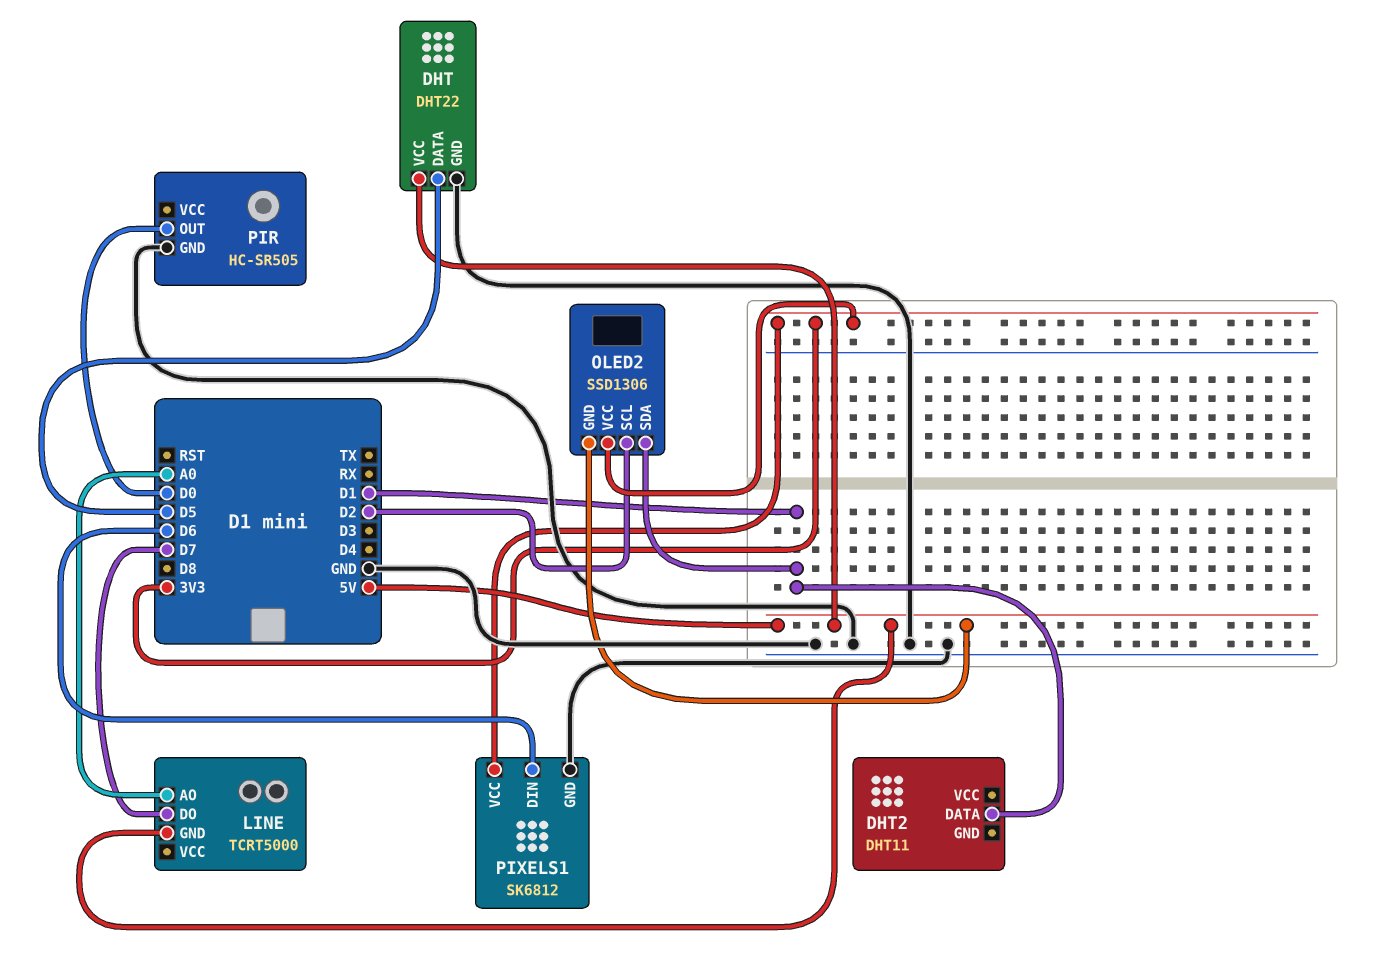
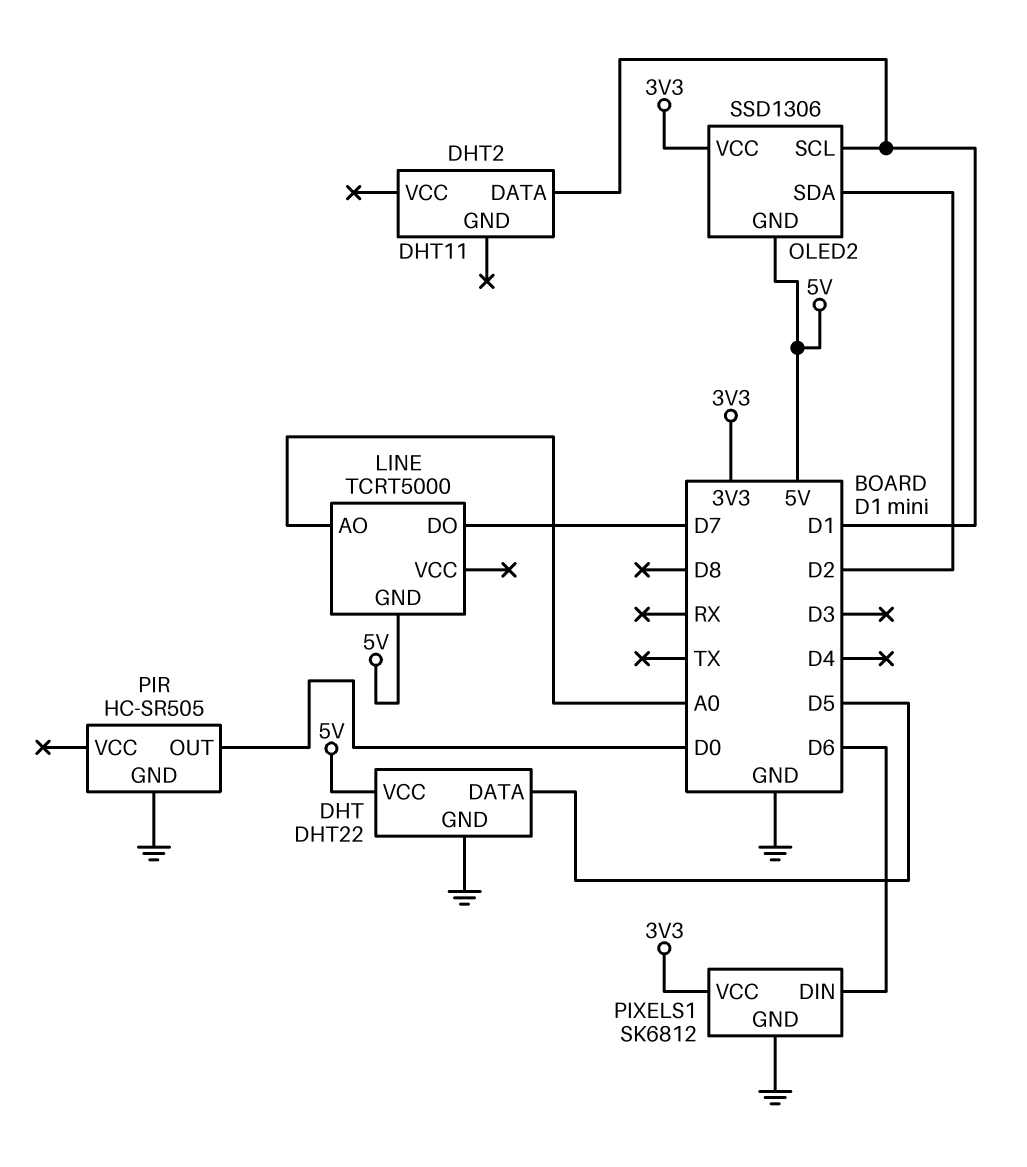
OLED2 pin SCL: D2 -> D1
OLED2 pin SDA: D1 -> D2

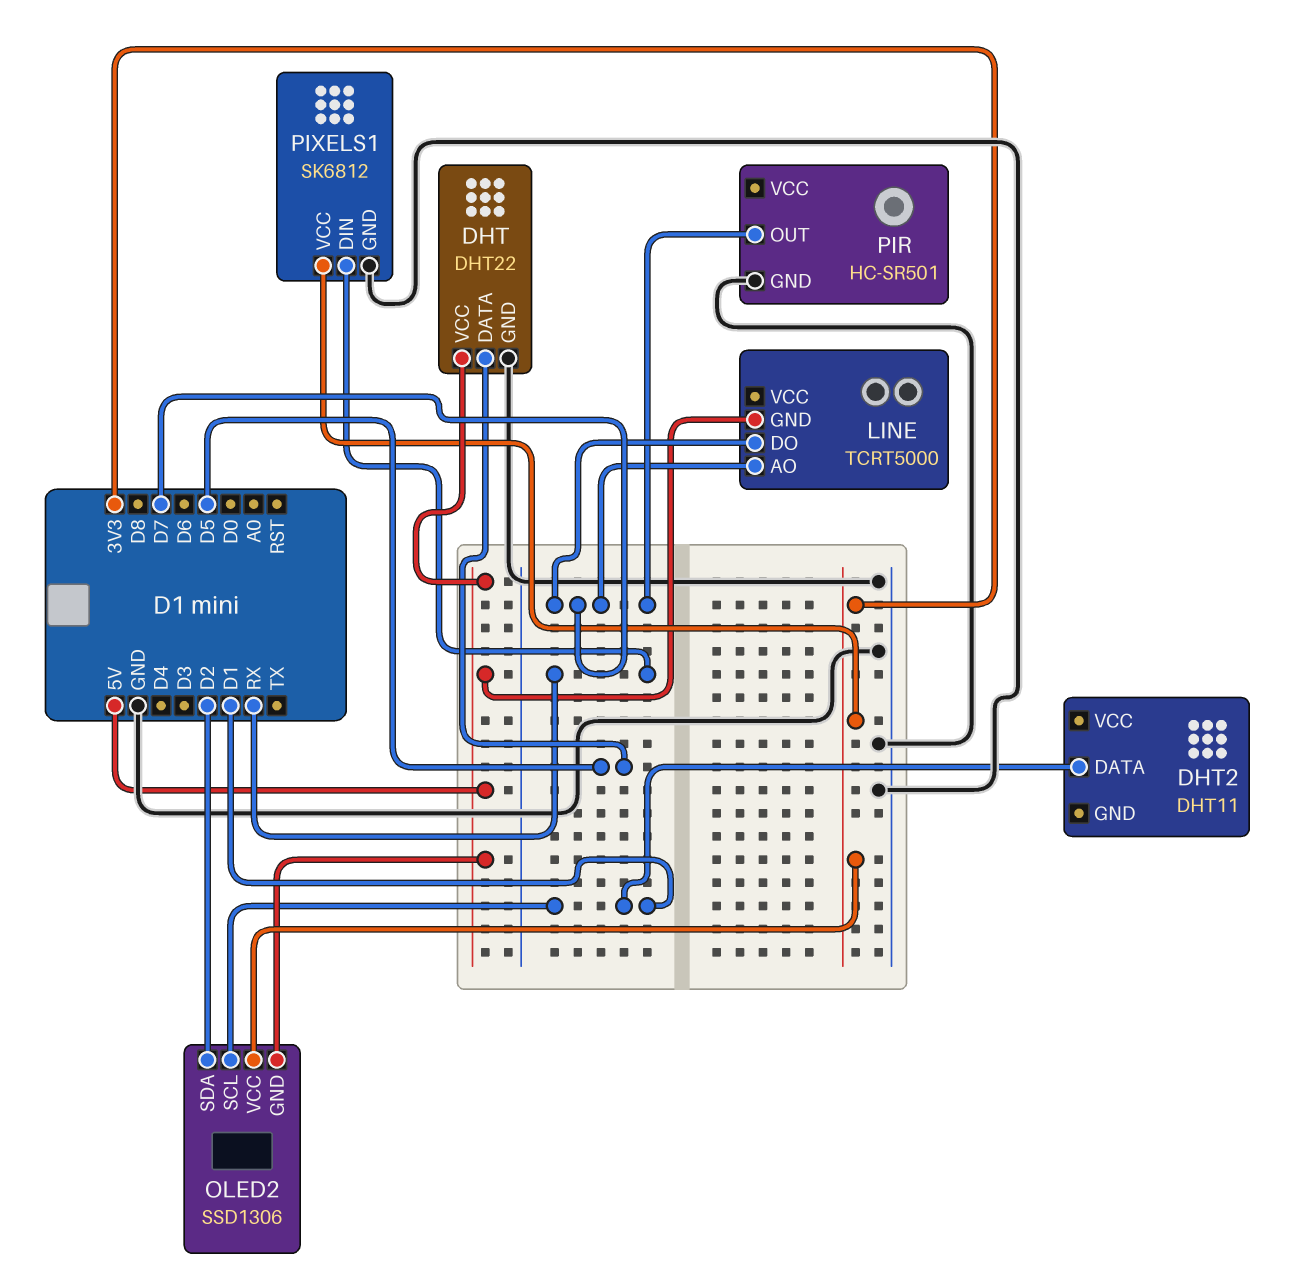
LINE pin AO: A0 -> D7
PIR: HC-SR505 -> HC-SR501
PIR pin OUT: D0 -> D7
PIXELS1 pin DIN: D6 -> RX

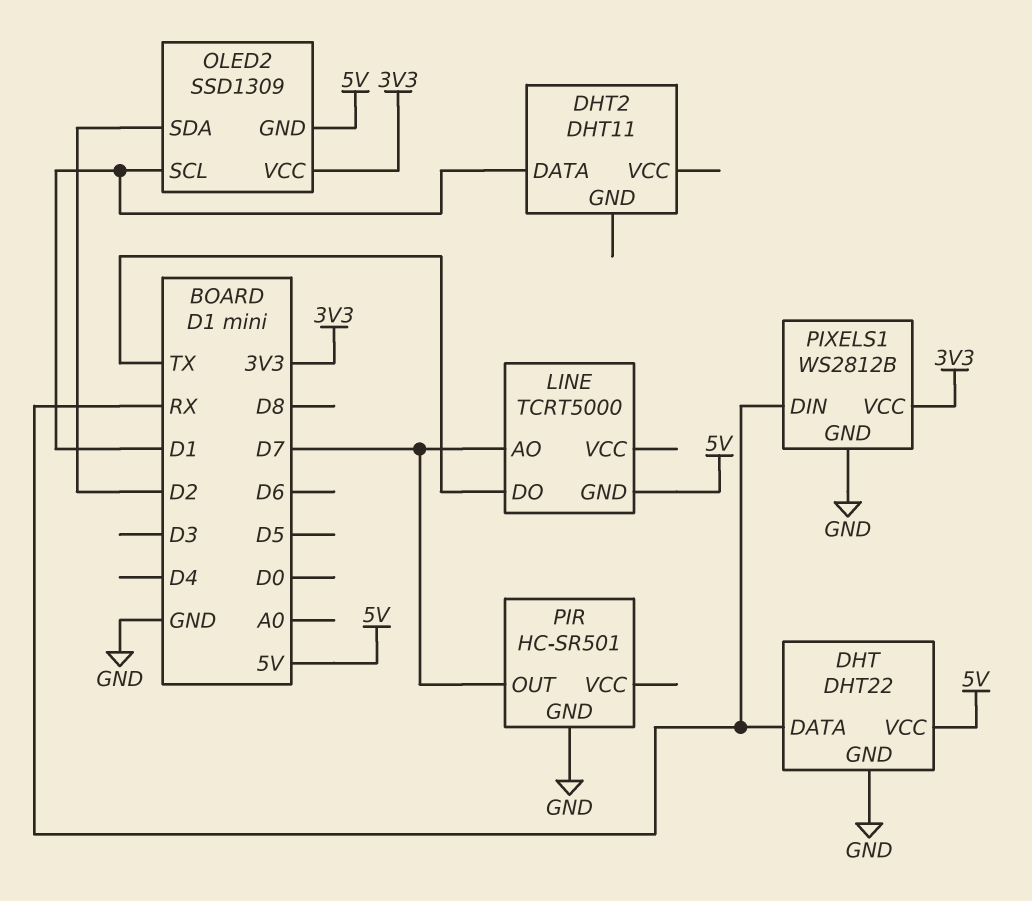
DHT pin DATA: D5 -> RX
LINE pin DO: D7 -> TX
OLED2: SSD1306 -> SSD1309
PIXELS1: SK6812 -> WS2812B

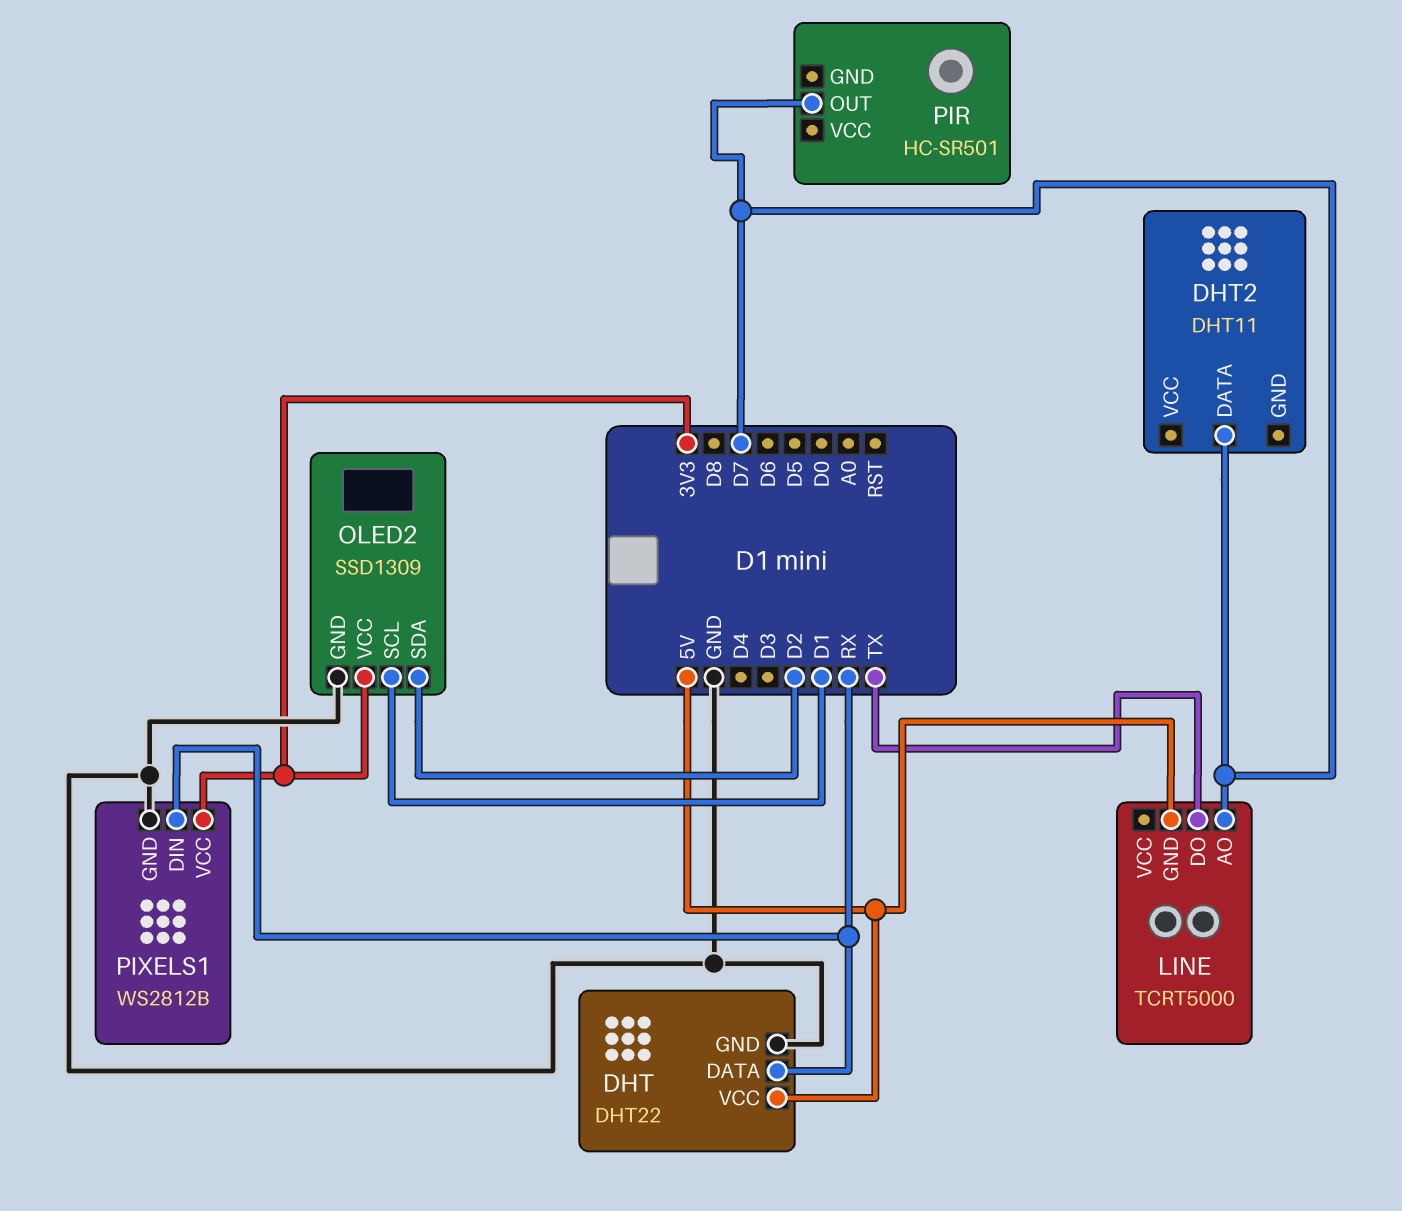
DHT2 pin DATA: D1 -> D7
OLED2 pin GND: 5V -> GND
PIR pin GND: GND -> none

